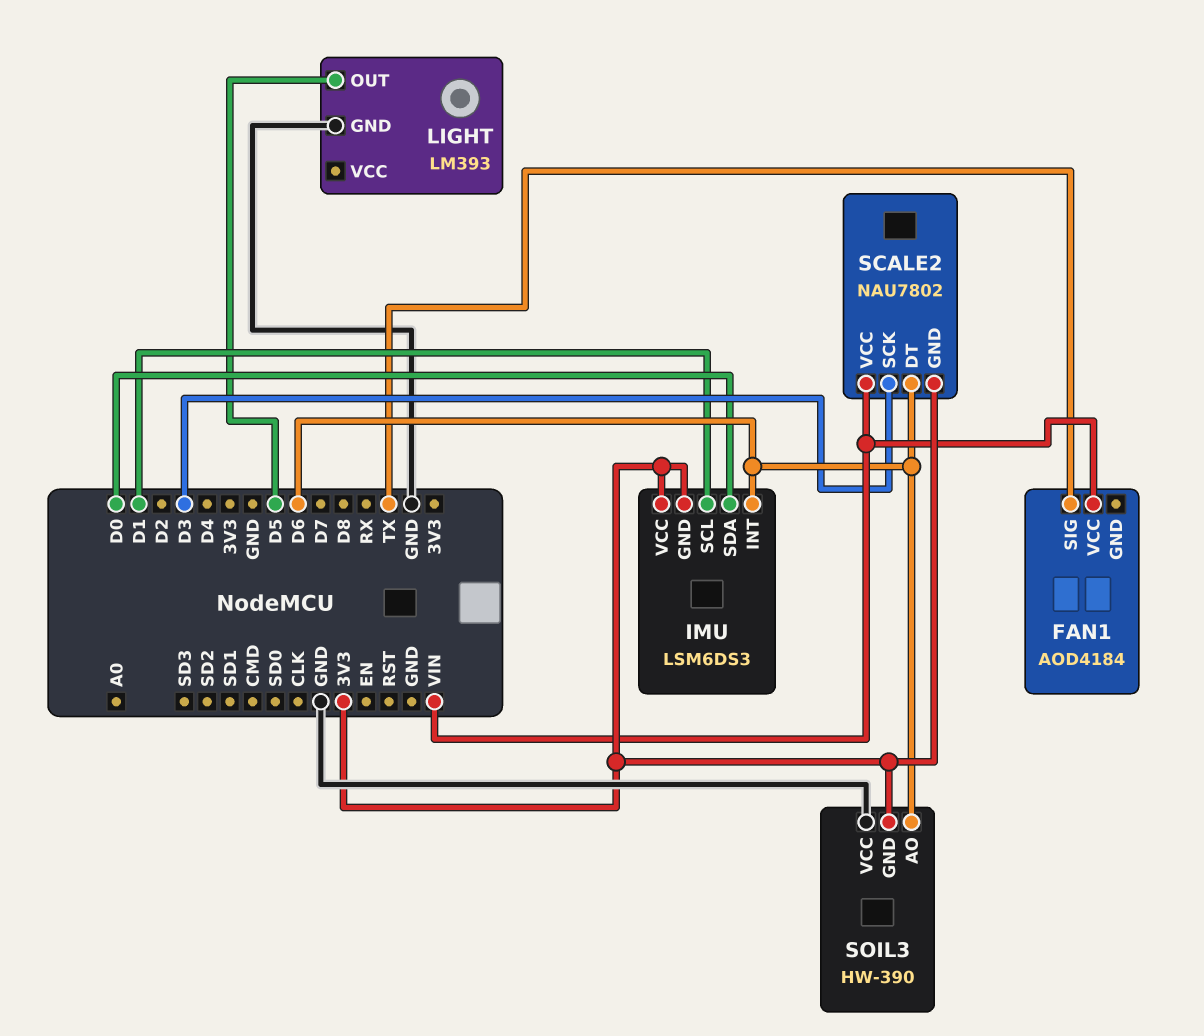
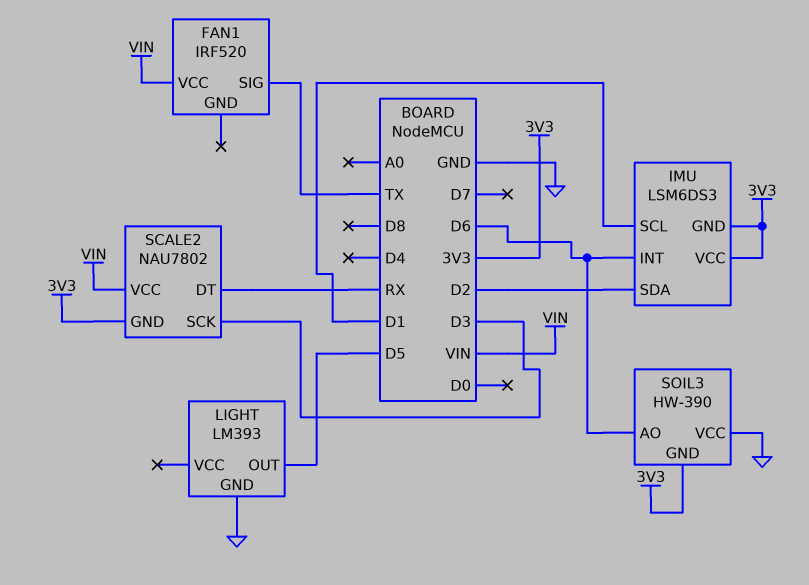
FAN1: AOD4184 -> IRF520
IMU pin SDA: D0 -> D2
SCALE2 pin DT: D6 -> RX

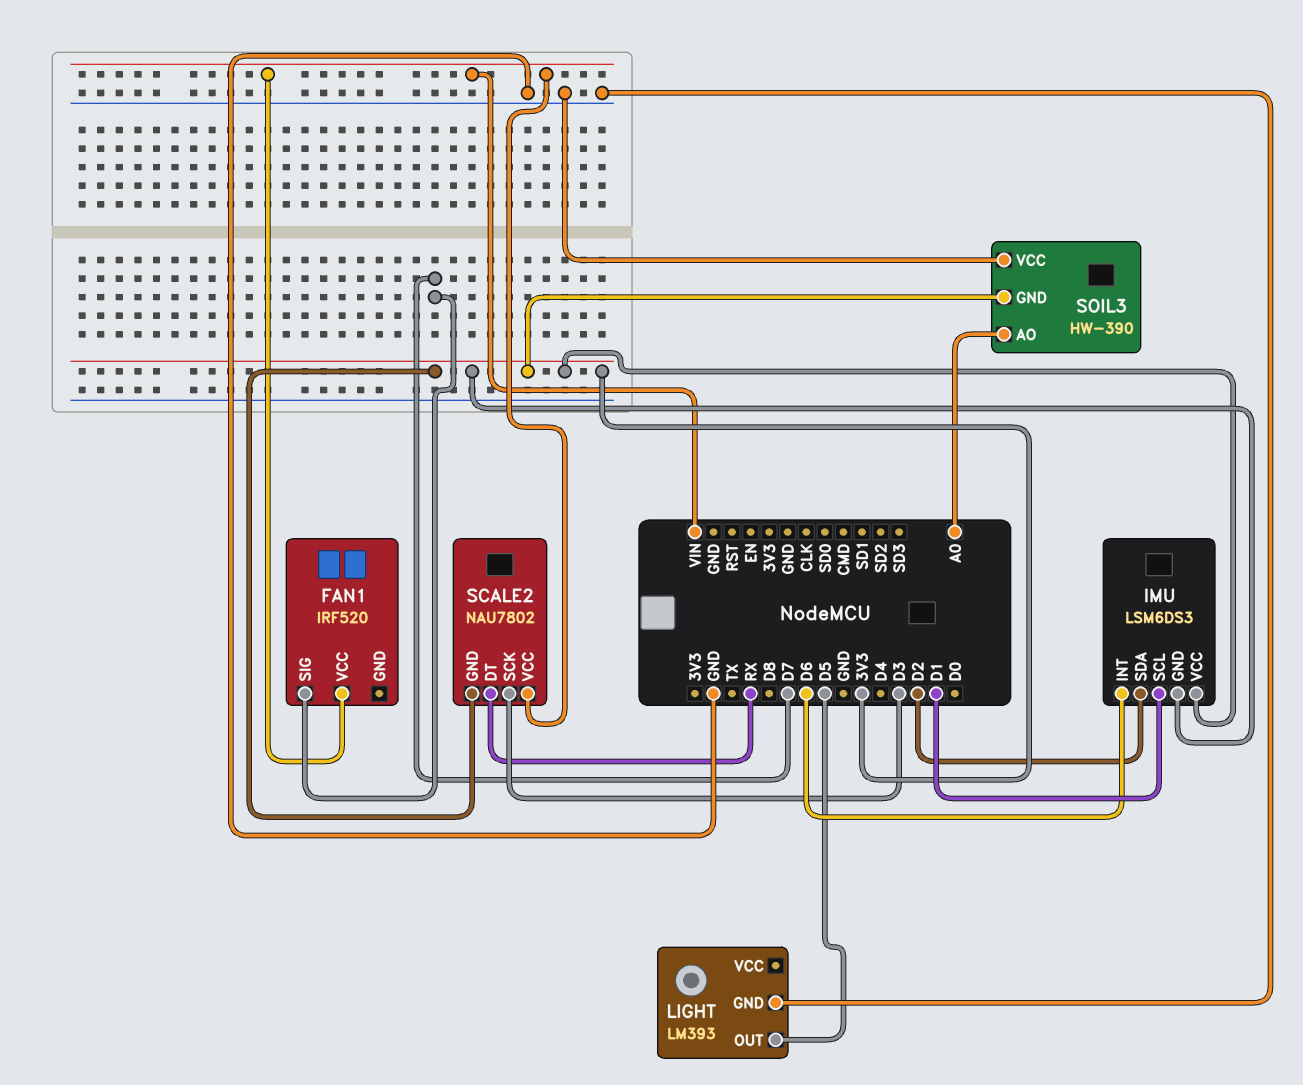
FAN1 pin SIG: TX -> D7
SOIL3 pin AO: D6 -> A0

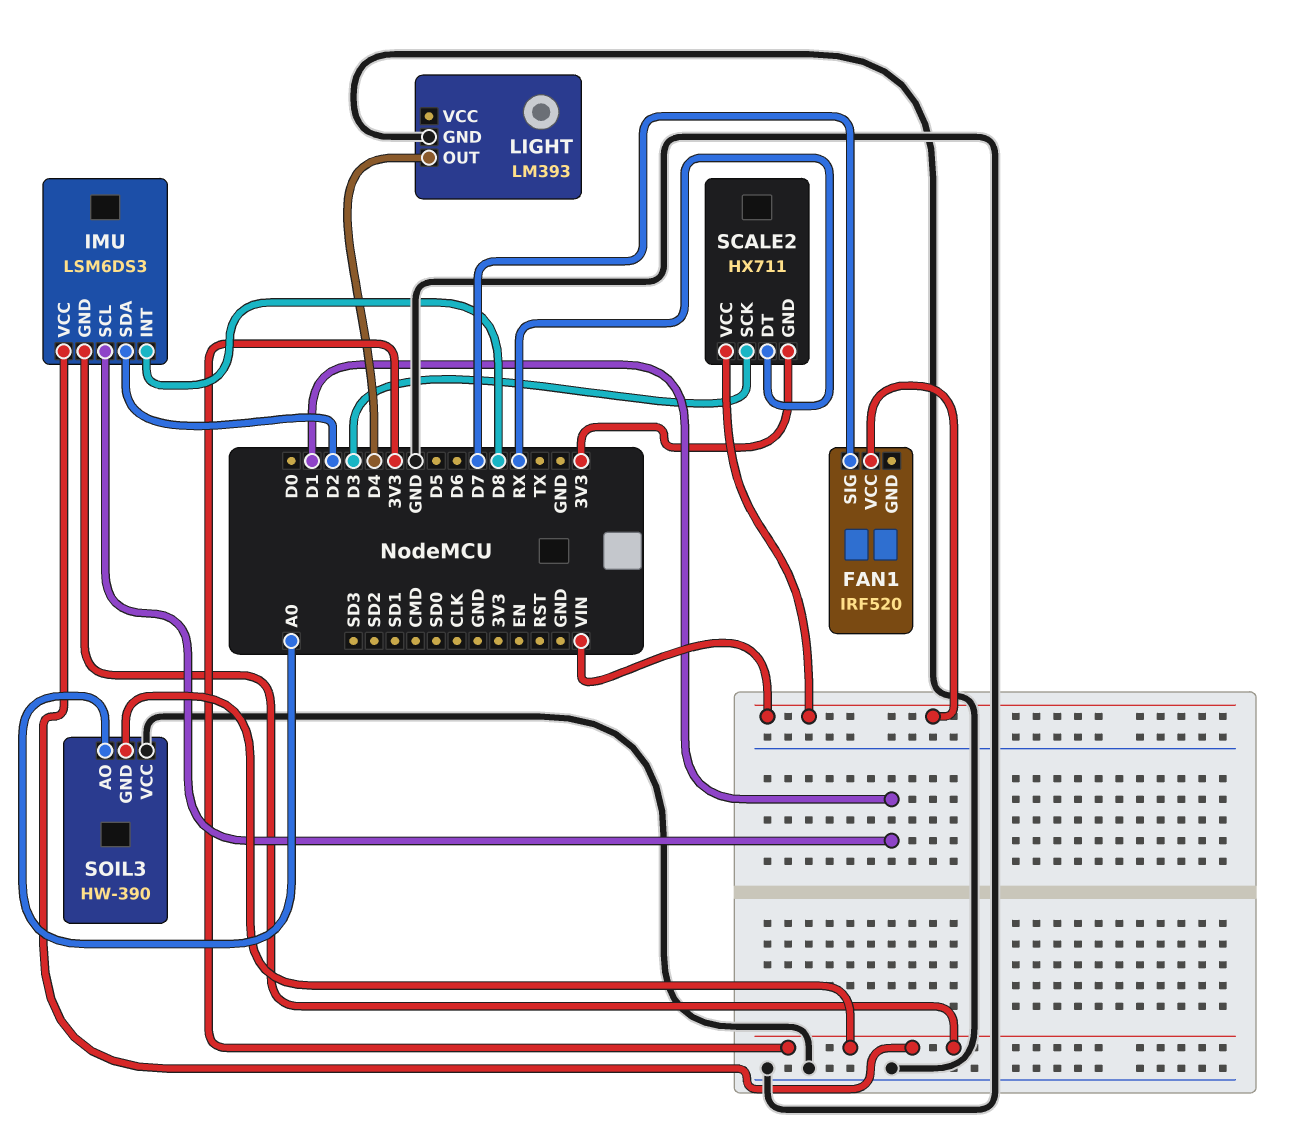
IMU pin INT: D6 -> D8
LIGHT pin OUT: D5 -> D4
SCALE2: NAU7802 -> HX711

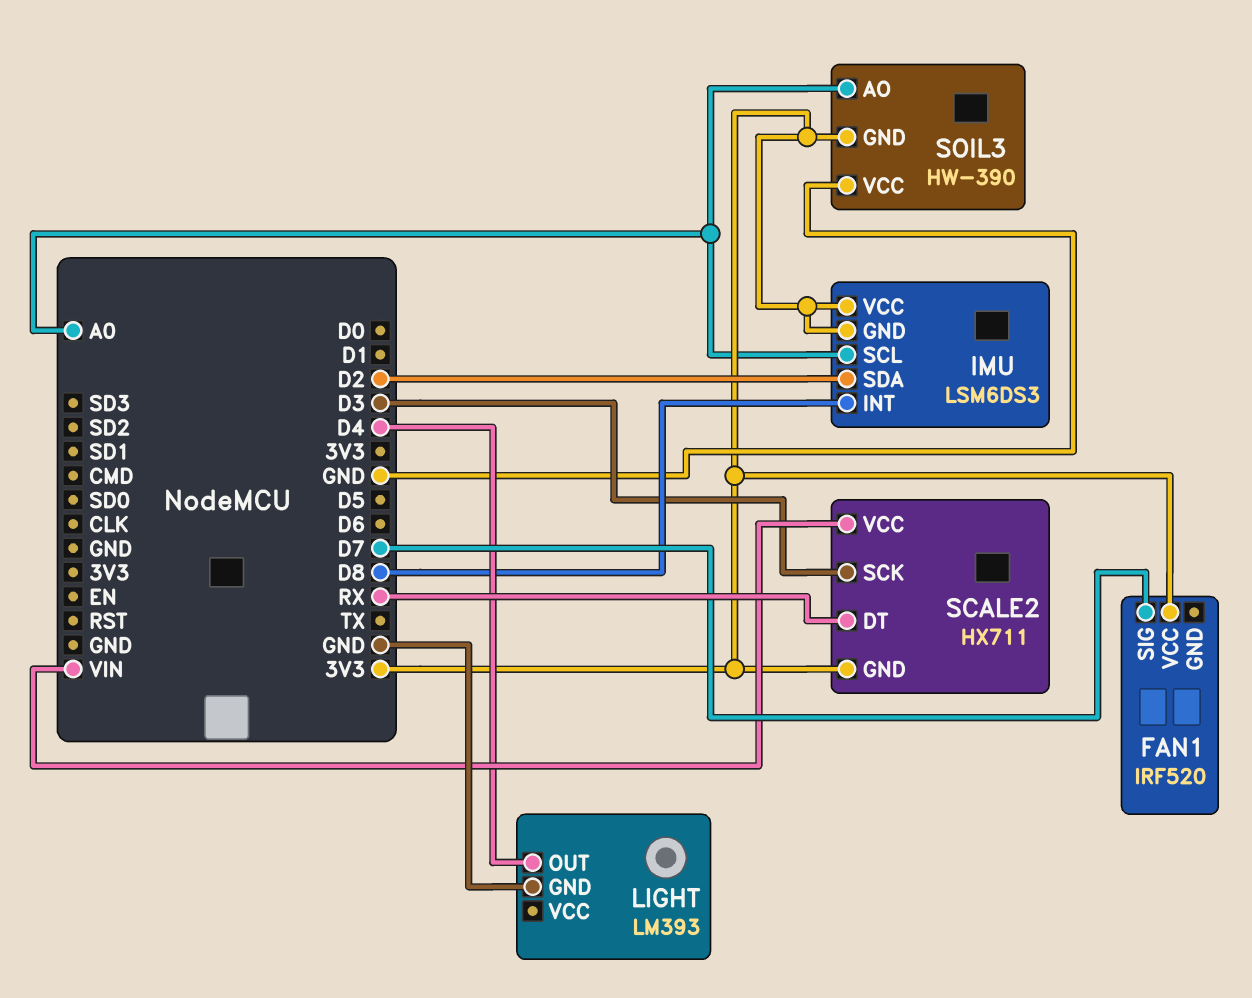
FAN1 pin VCC: VIN -> 3V3
IMU pin SCL: D1 -> A0

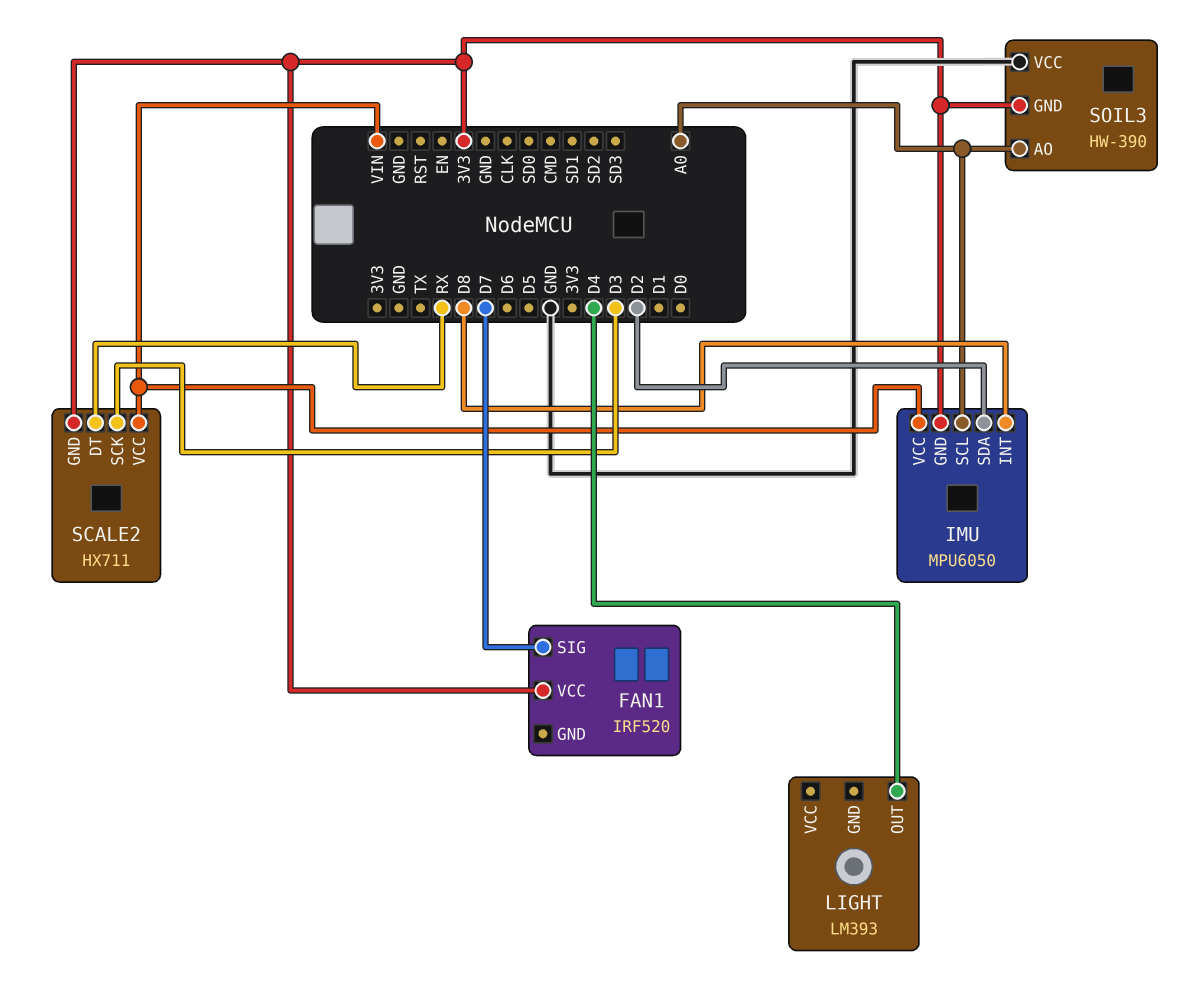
IMU: LSM6DS3 -> MPU6050
IMU pin VCC: 3V3 -> VIN
LIGHT pin GND: GND -> none

